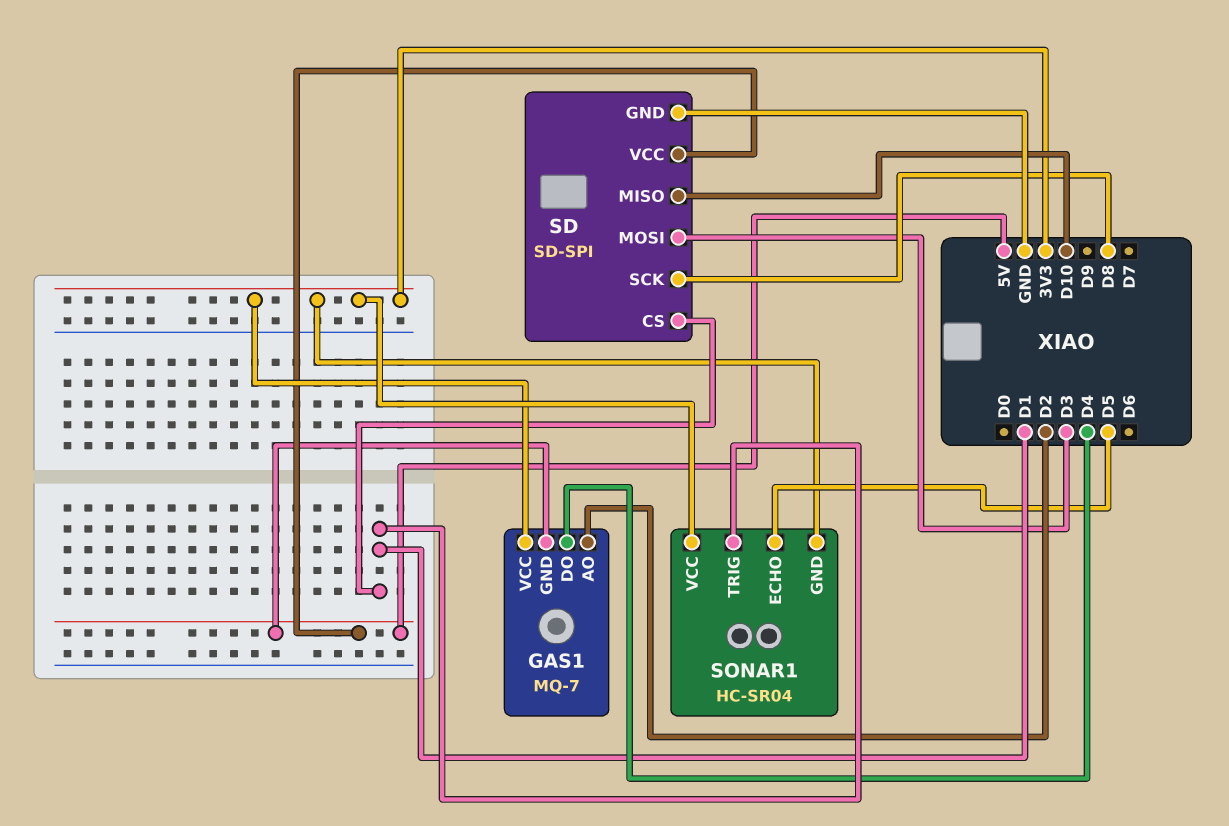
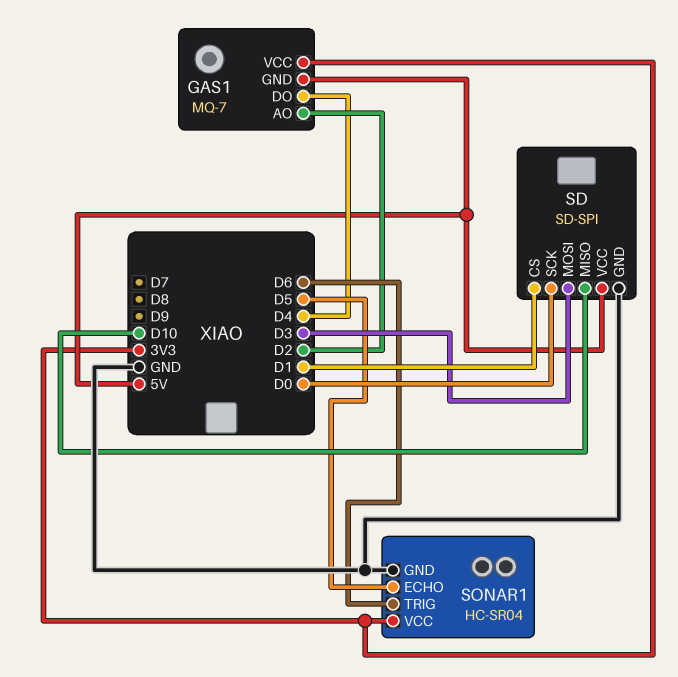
SD pin SCK: D8 -> D0
SONAR1 pin GND: 3V3 -> GND
SONAR1 pin TRIG: D1 -> D6

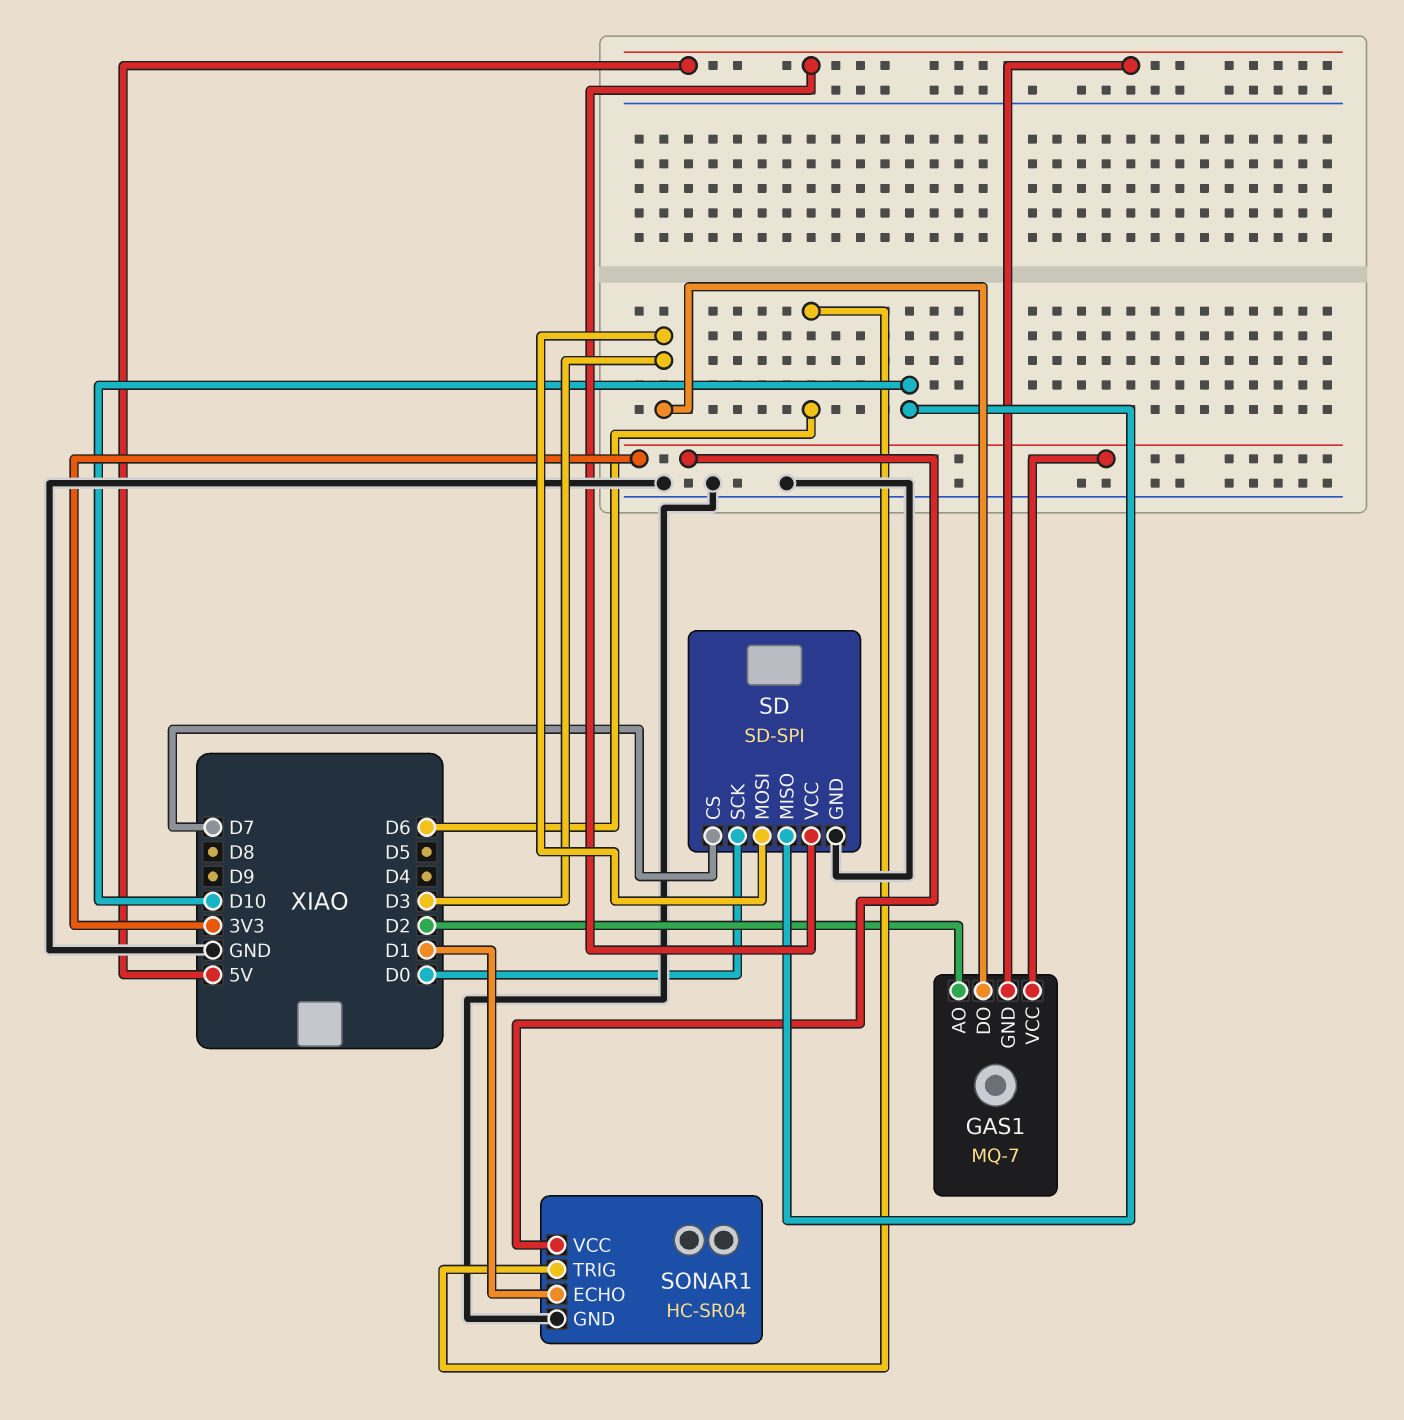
GAS1 pin DO: D4 -> D3
SD pin CS: D1 -> D7
SONAR1 pin ECHO: D5 -> D1

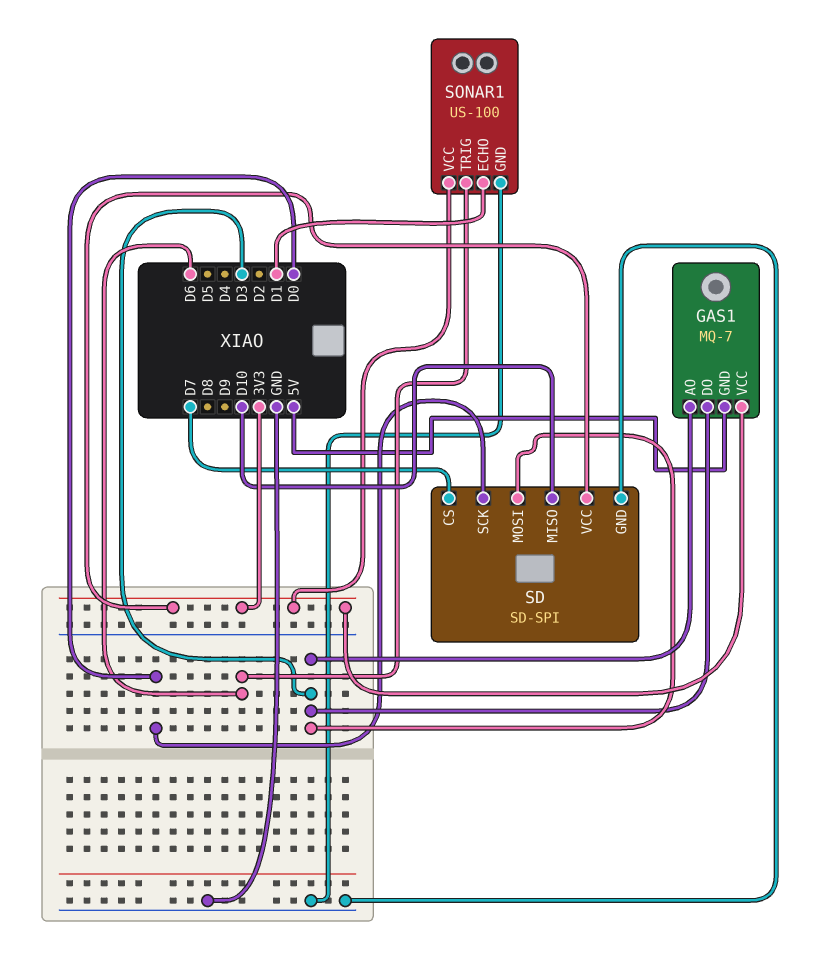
GAS1 pin AO: D2 -> D3
SD pin VCC: 5V -> 3V3
SONAR1: HC-SR04 -> US-100

